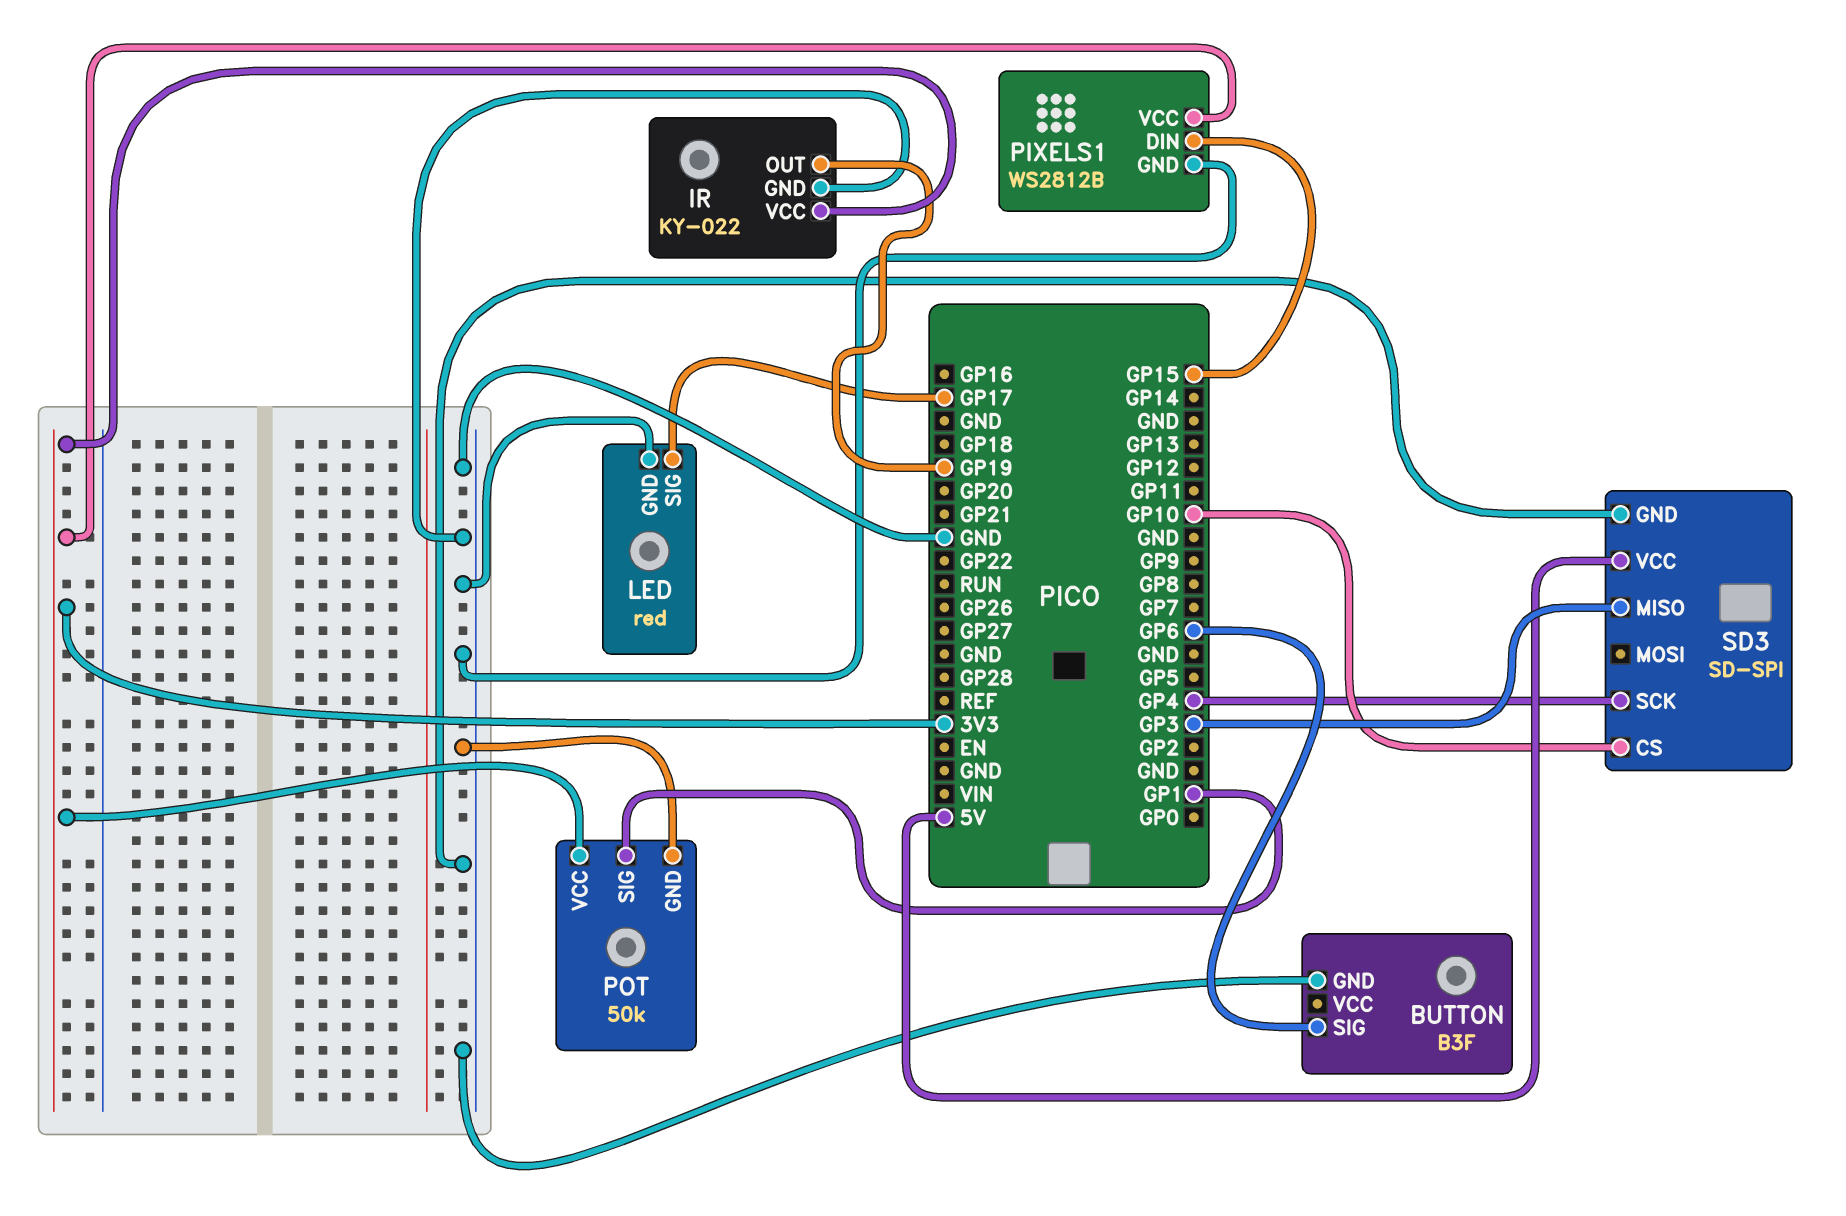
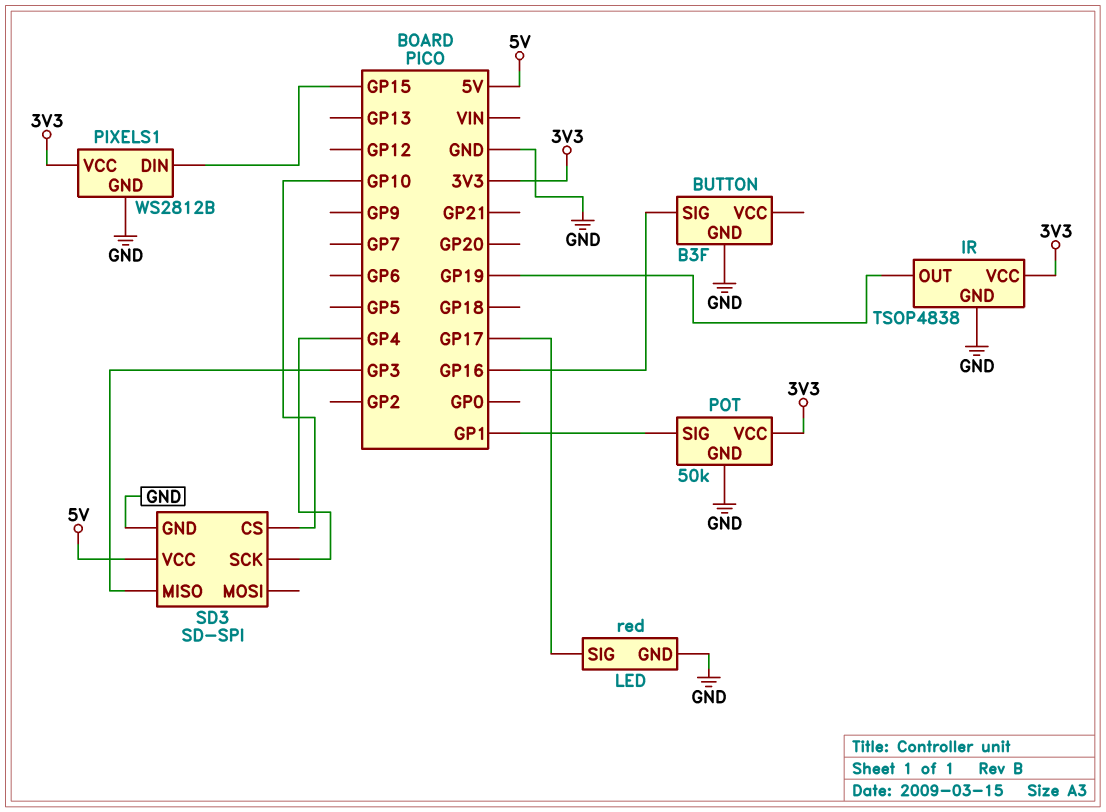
BUTTON pin SIG: GP6 -> GP16
IR: KY-022 -> TSOP4838

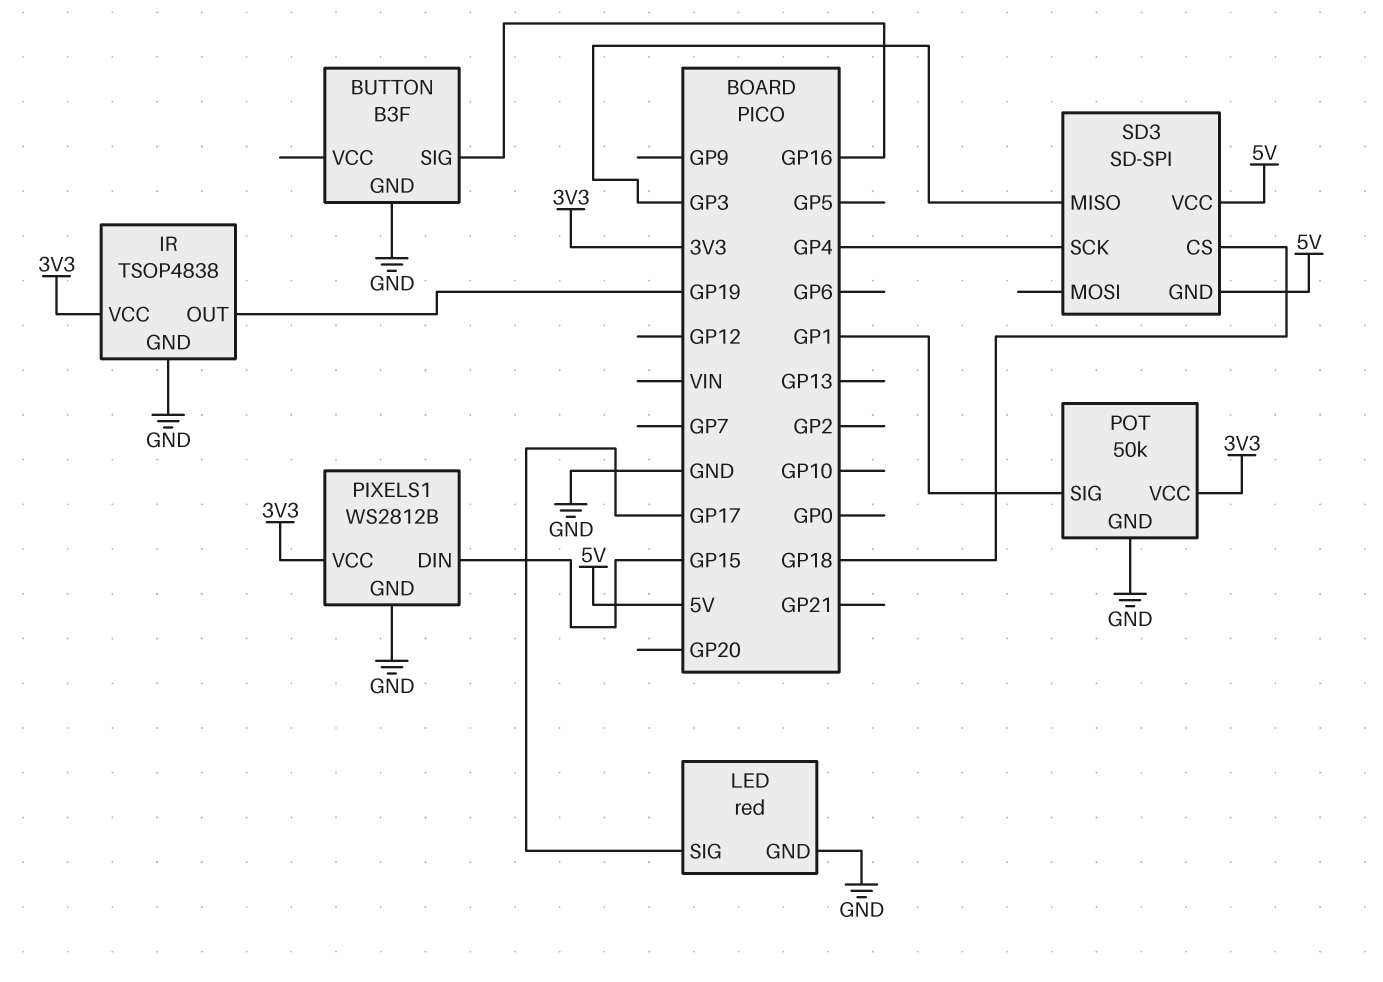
SD3 pin CS: GP10 -> GP18
SD3 pin GND: GND -> 5V

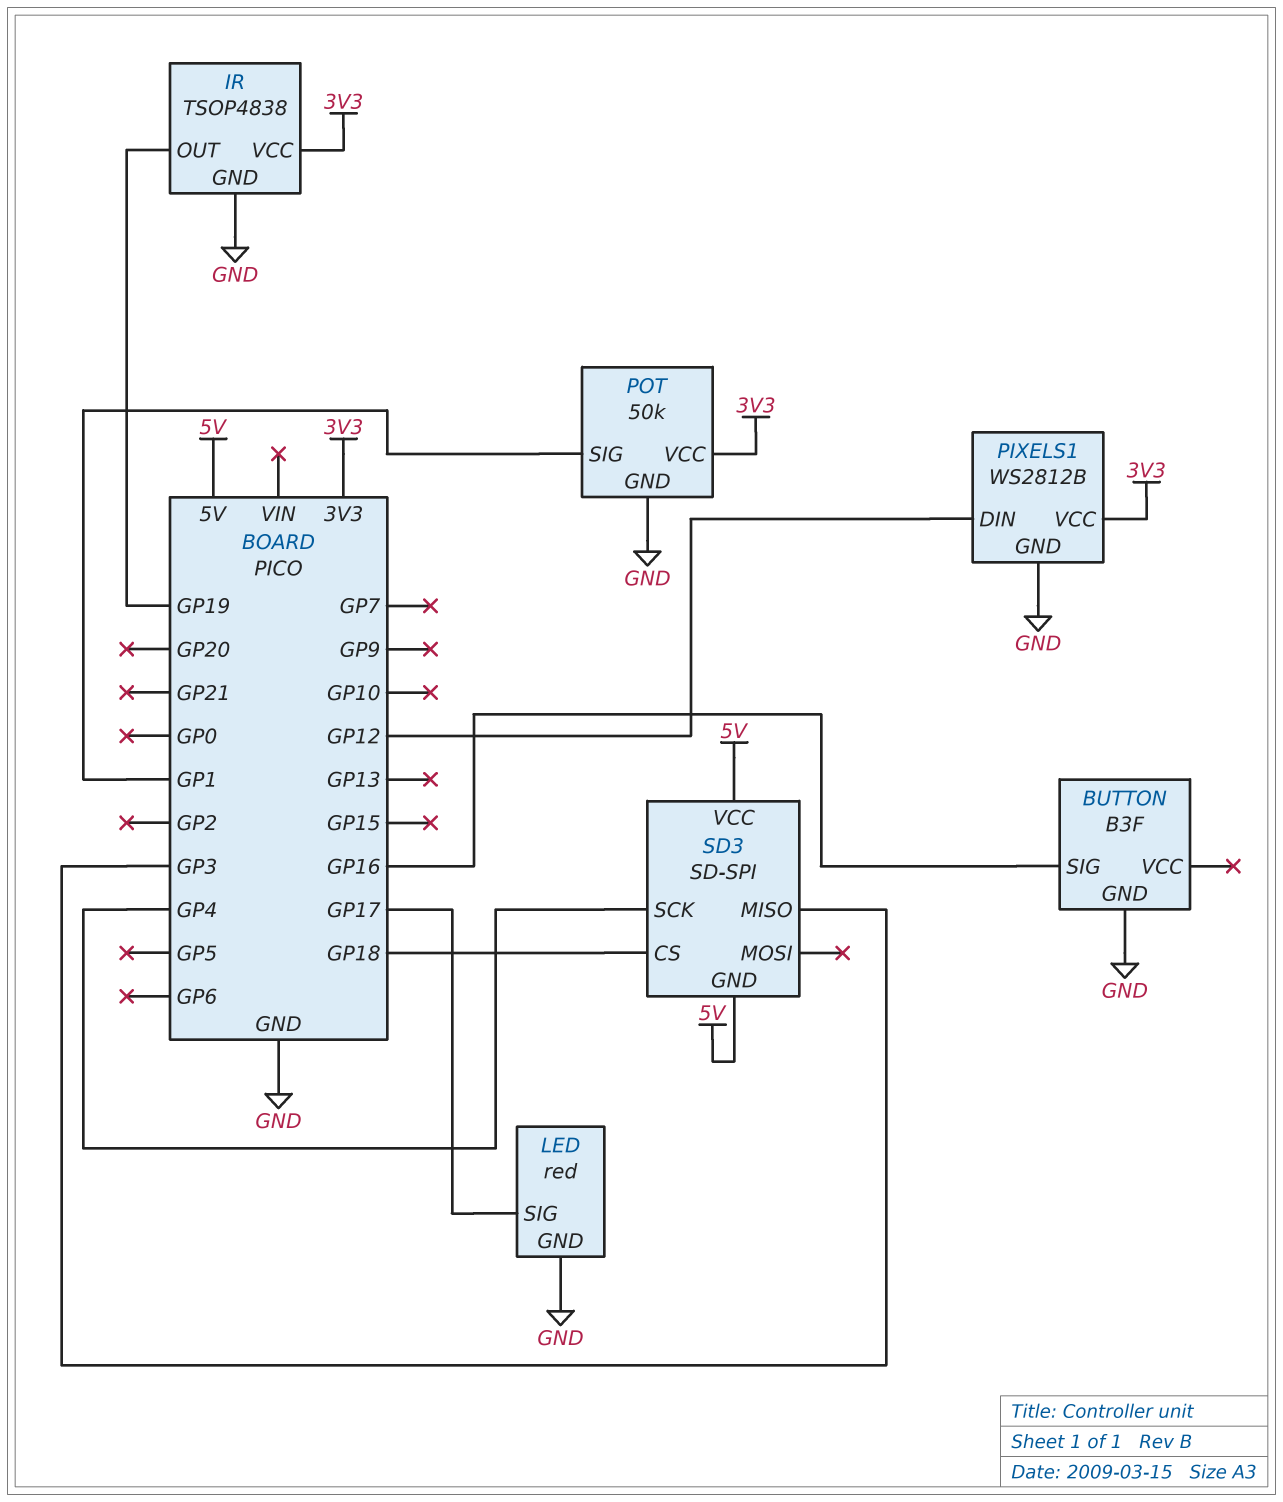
PIXELS1 pin DIN: GP15 -> GP12

